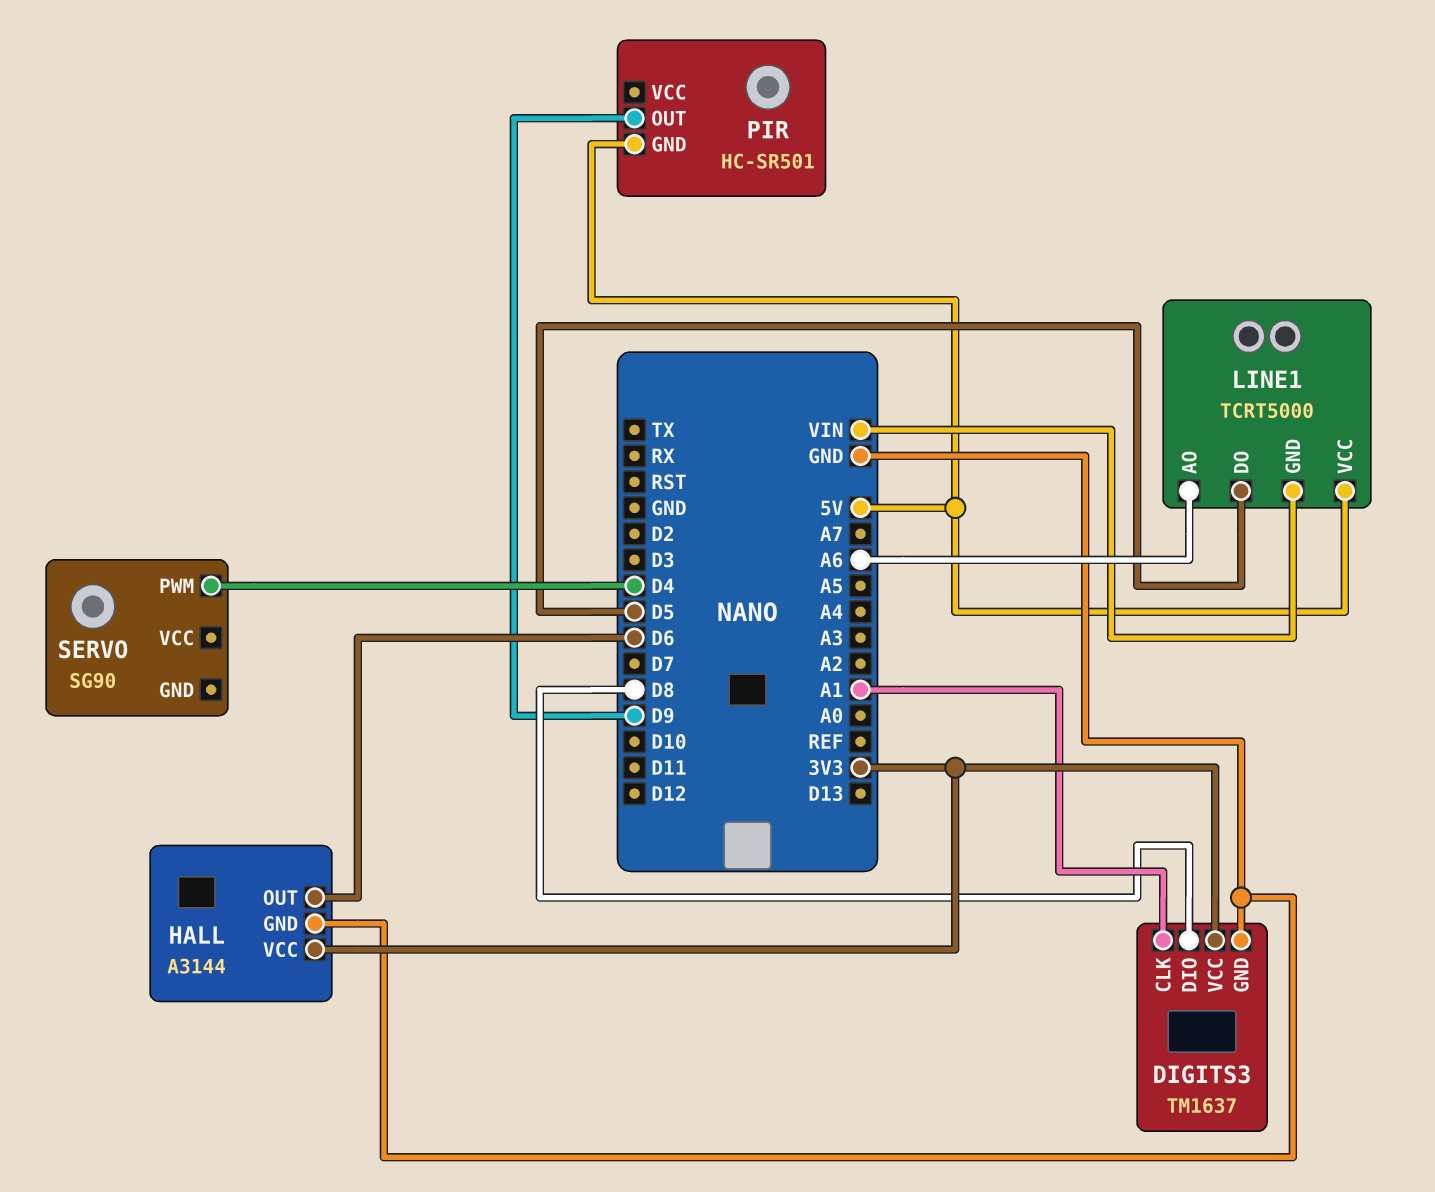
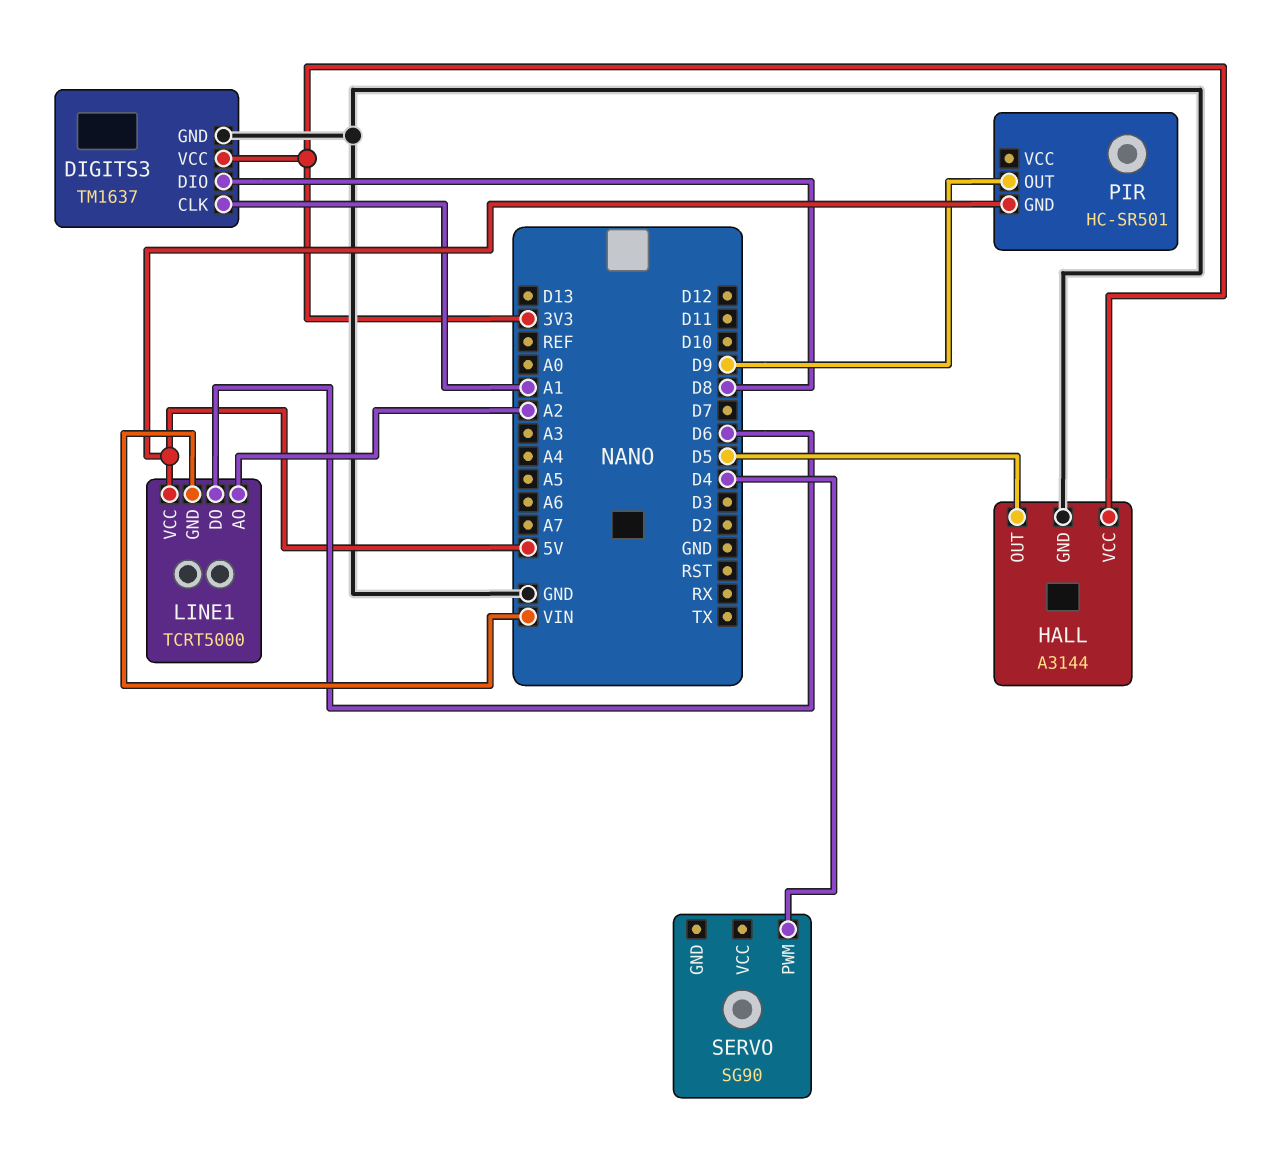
HALL pin OUT: D6 -> D5
LINE1 pin AO: A6 -> A2
LINE1 pin DO: D5 -> D6

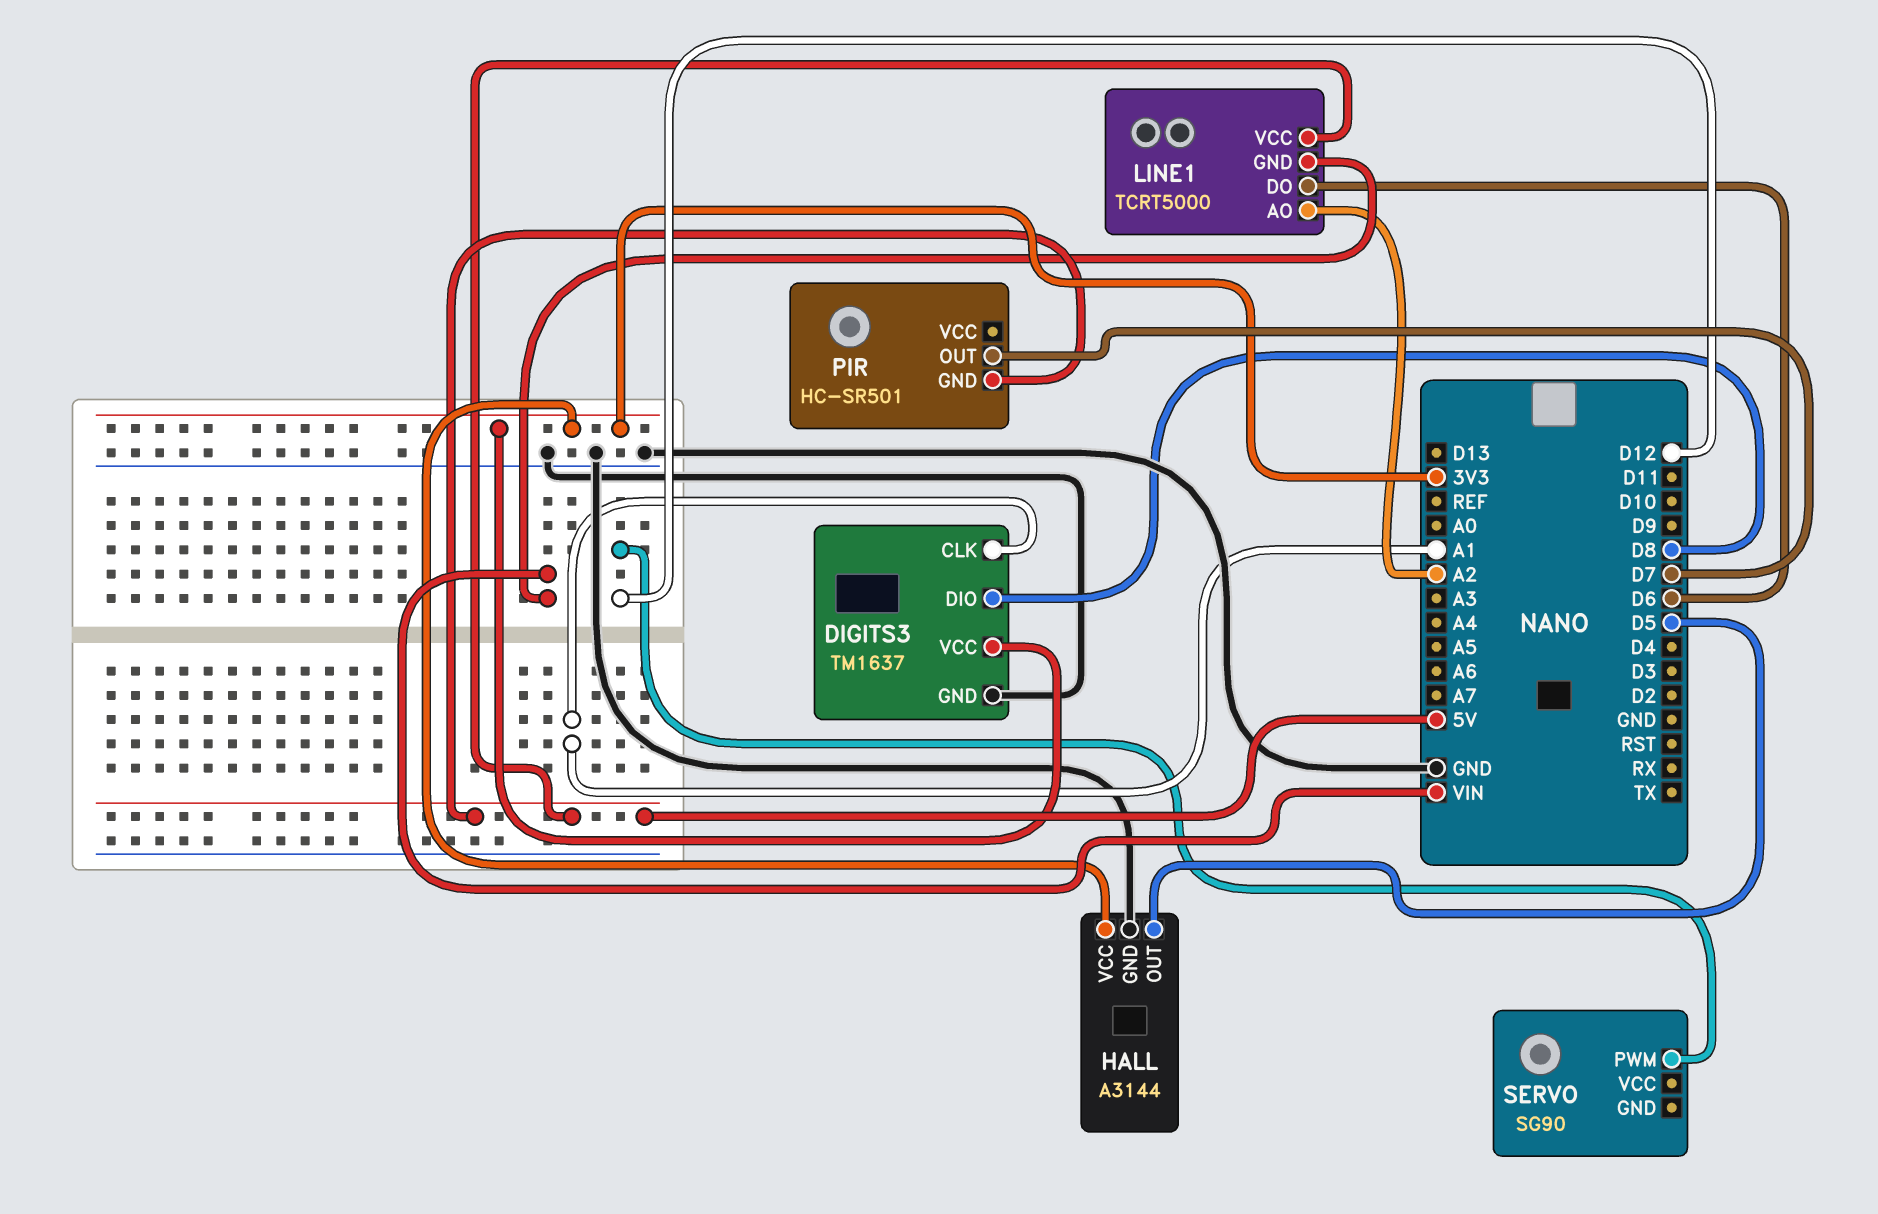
PIR pin OUT: D9 -> D7
SERVO pin PWM: D4 -> D12

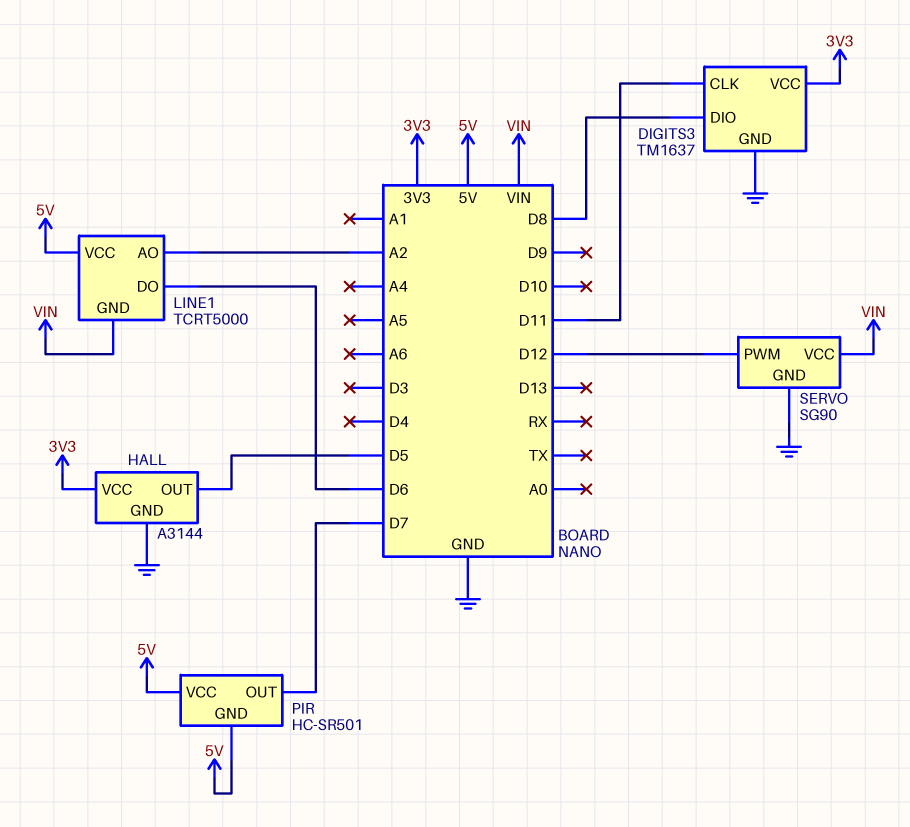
DIGITS3 pin CLK: A1 -> D11
PIR pin VCC: none -> 5V
SERVO pin GND: none -> GND
SERVO pin VCC: none -> VIN

